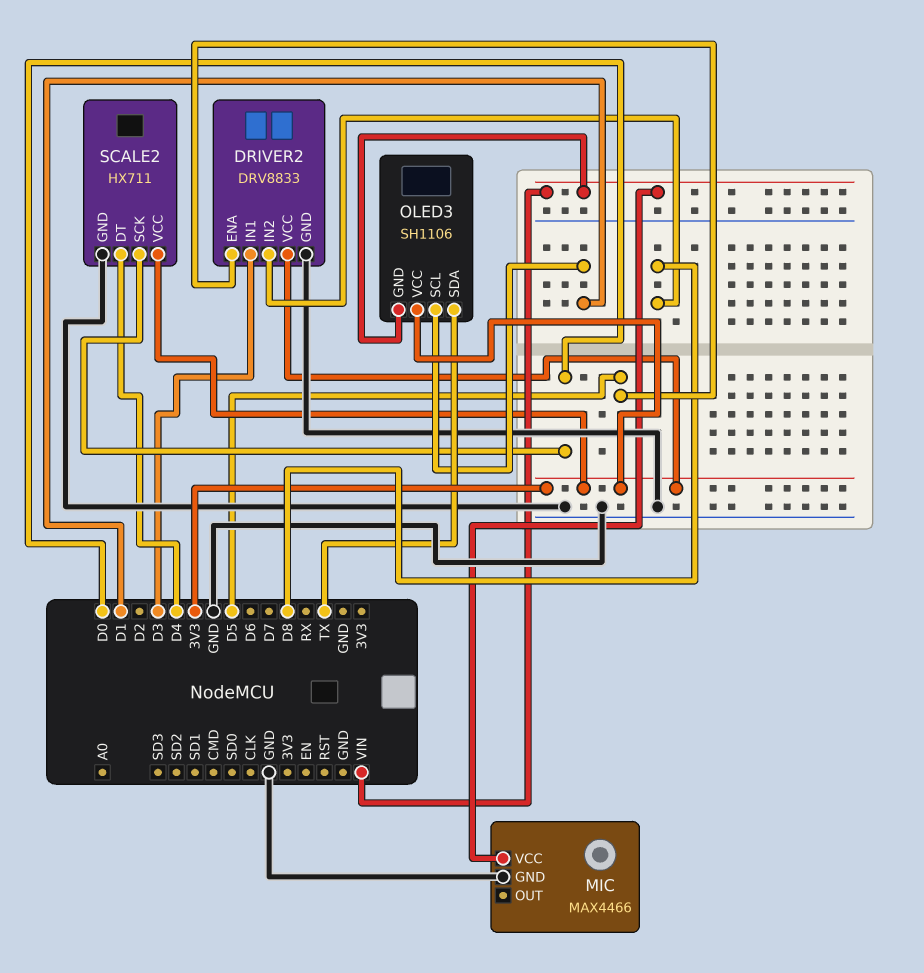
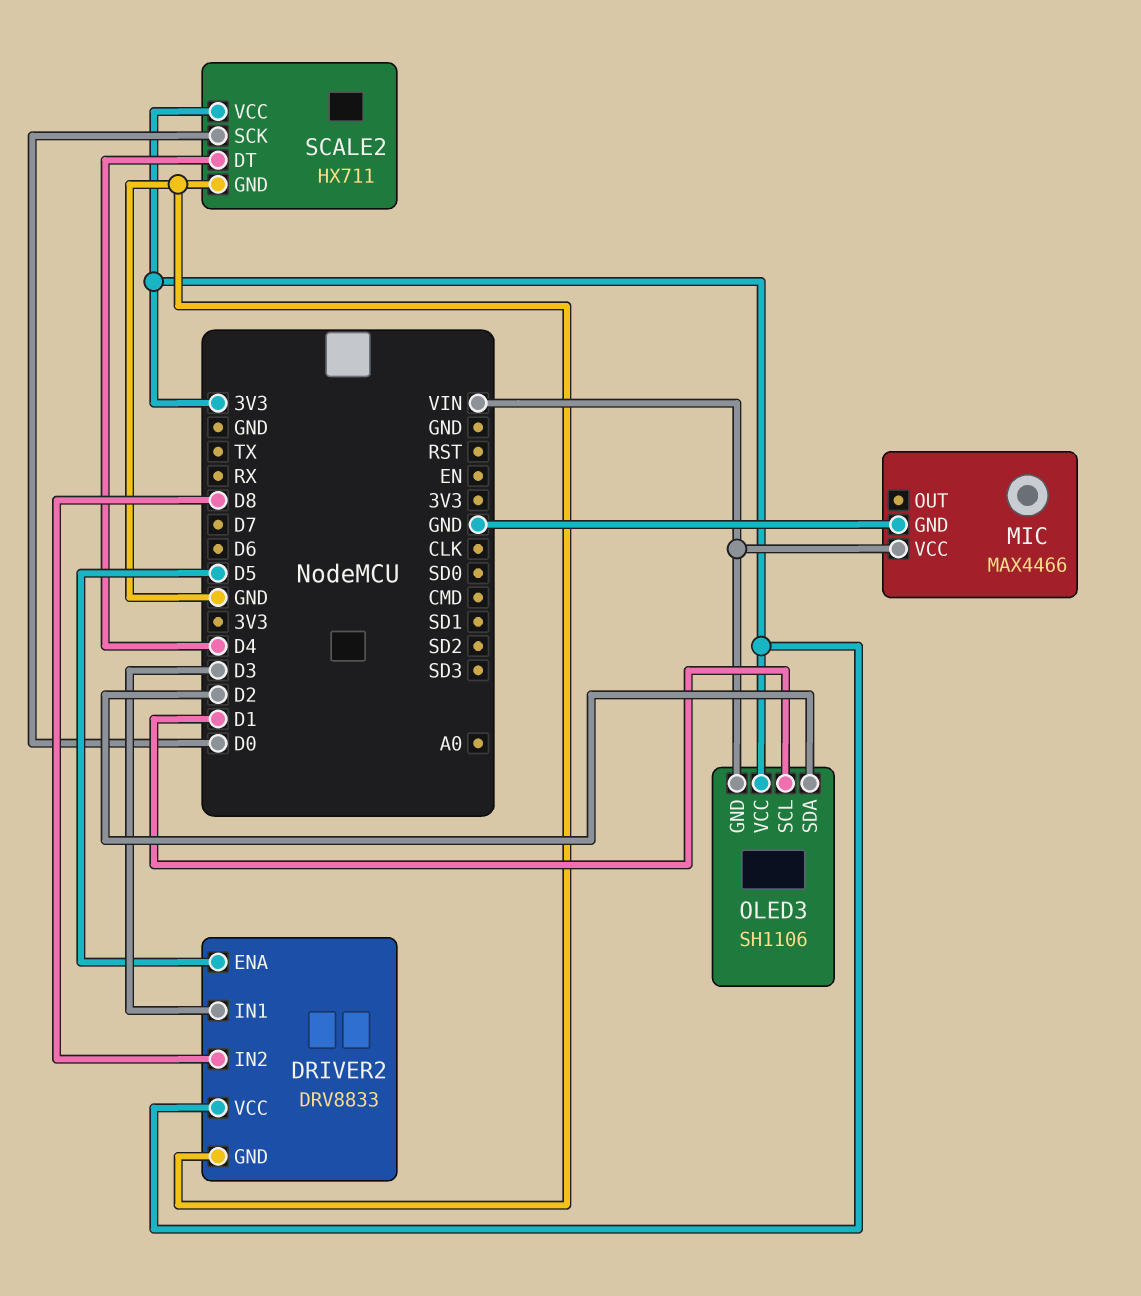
OLED3 pin SDA: TX -> D2

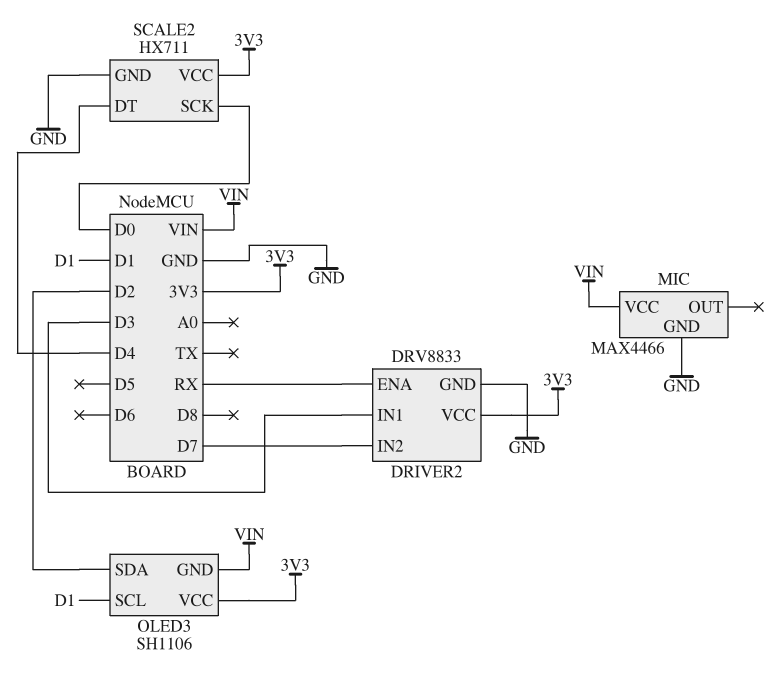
DRIVER2 pin ENA: D5 -> RX
DRIVER2 pin IN2: D8 -> D7

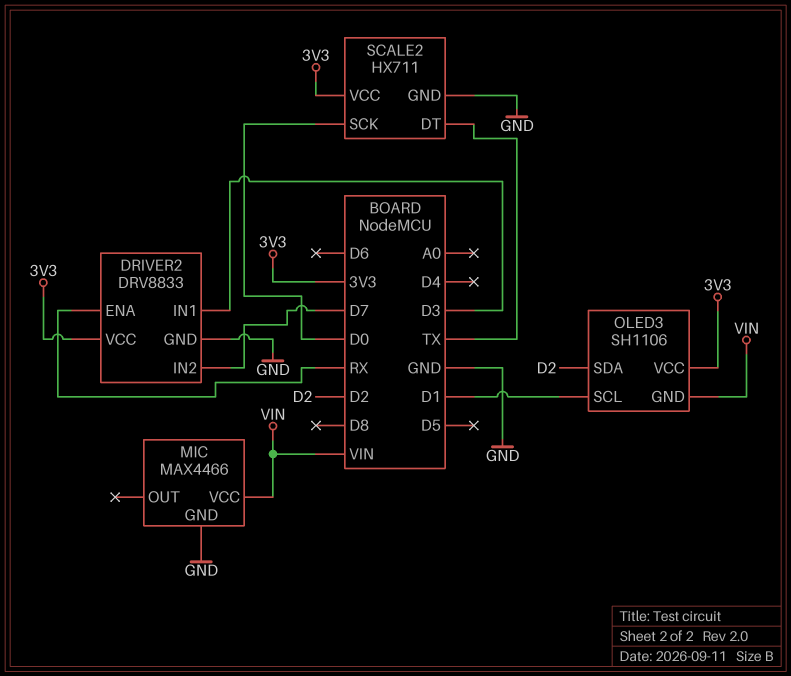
SCALE2 pin DT: D4 -> TX

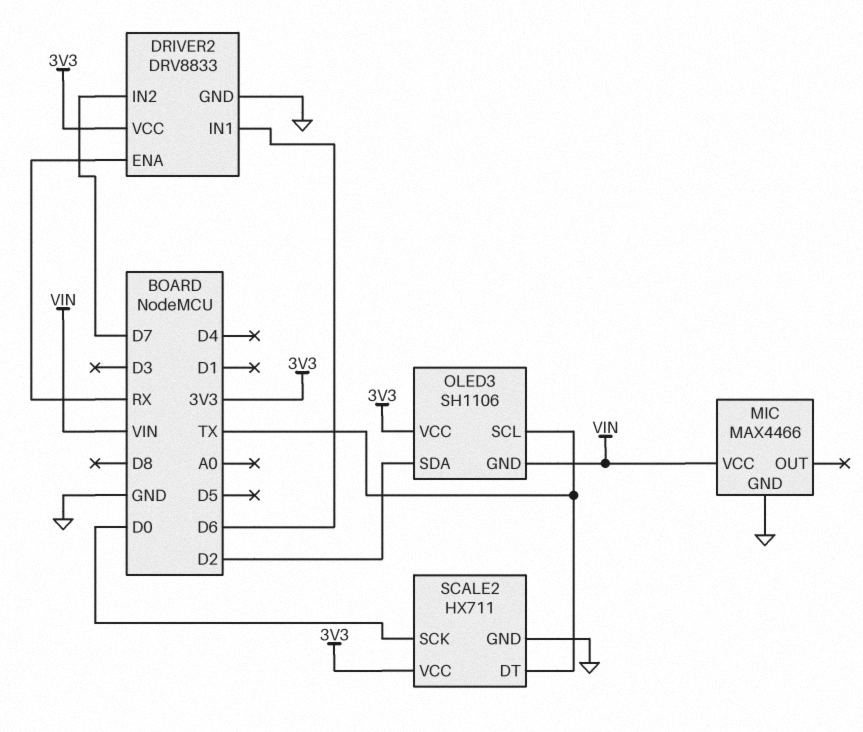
DRIVER2 pin IN1: D3 -> D6
OLED3 pin SCL: D1 -> TX

